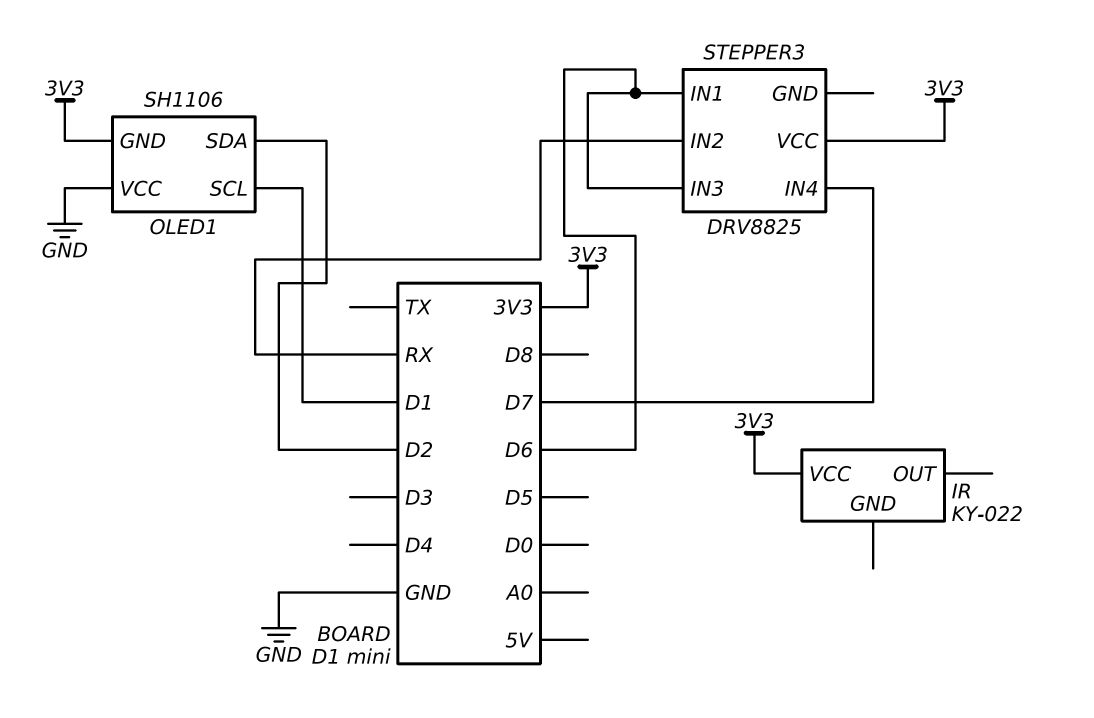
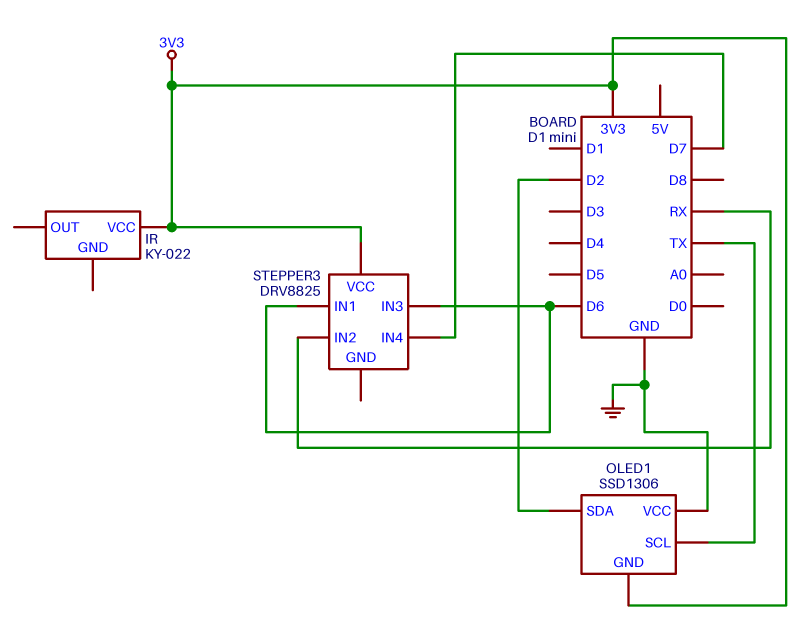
OLED1: SH1106 -> SSD1306
OLED1 pin SCL: D1 -> TX

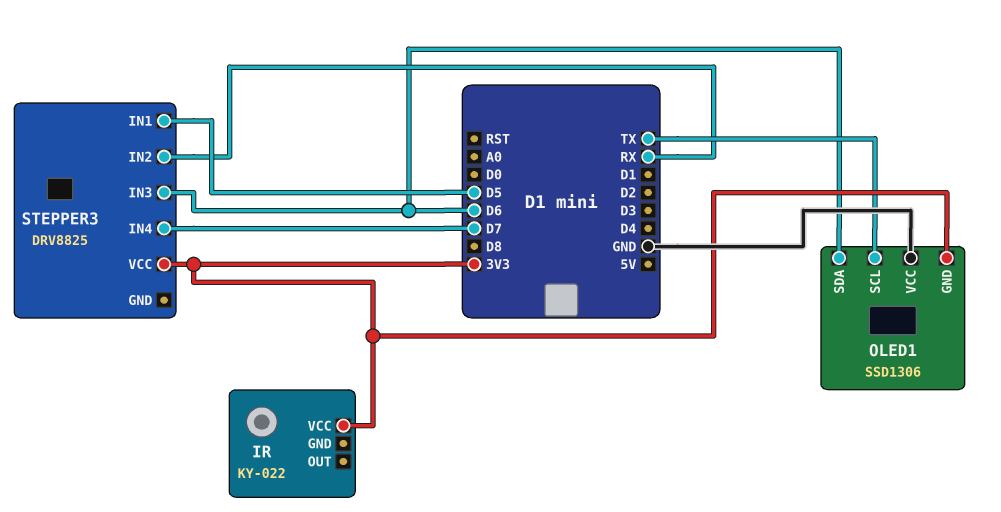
OLED1 pin SDA: D2 -> D6
STEPPER3 pin IN1: D6 -> D5

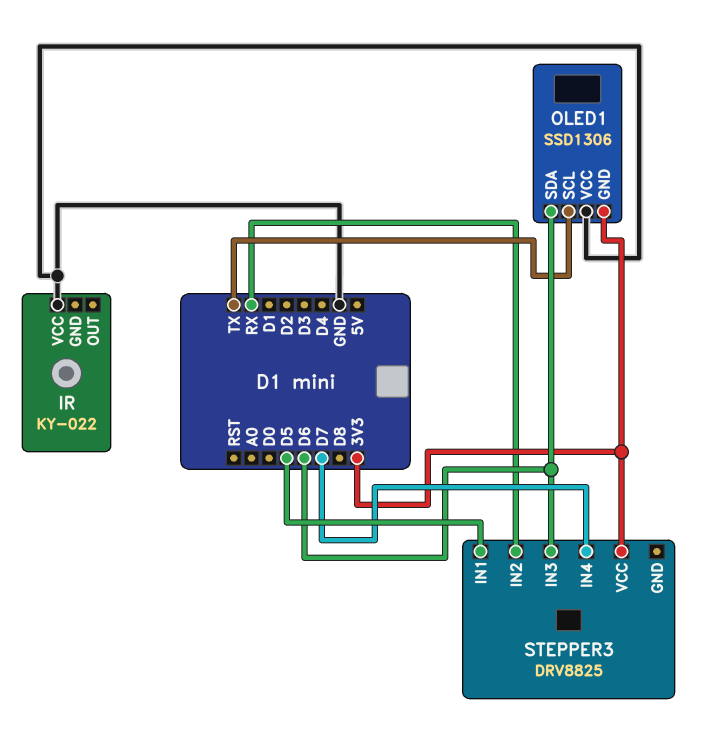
IR pin VCC: 3V3 -> GND

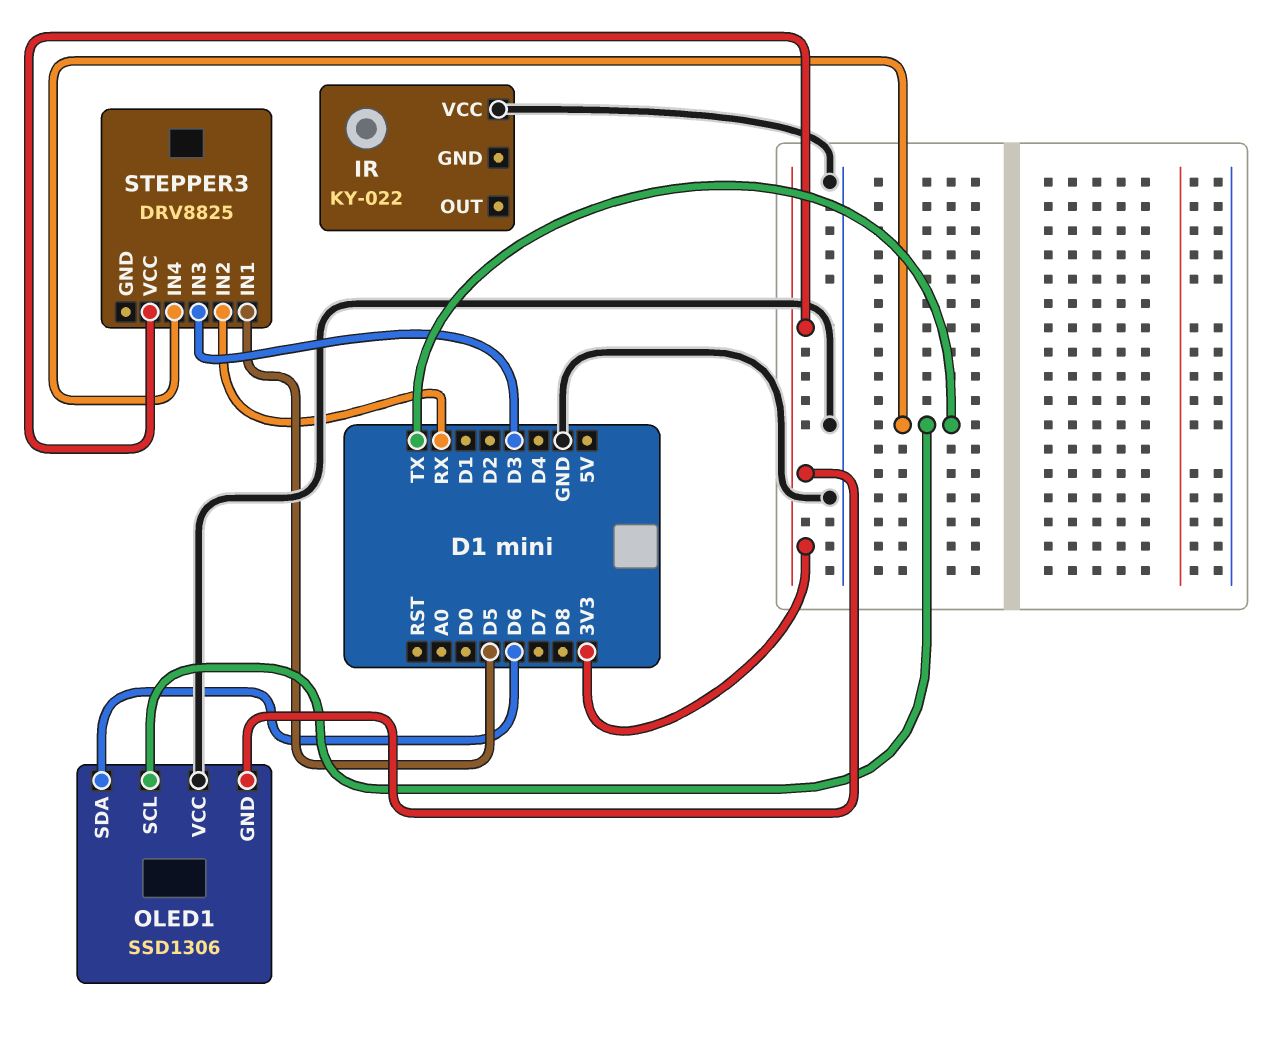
STEPPER3 pin IN3: D6 -> D3
STEPPER3 pin IN4: D7 -> TX

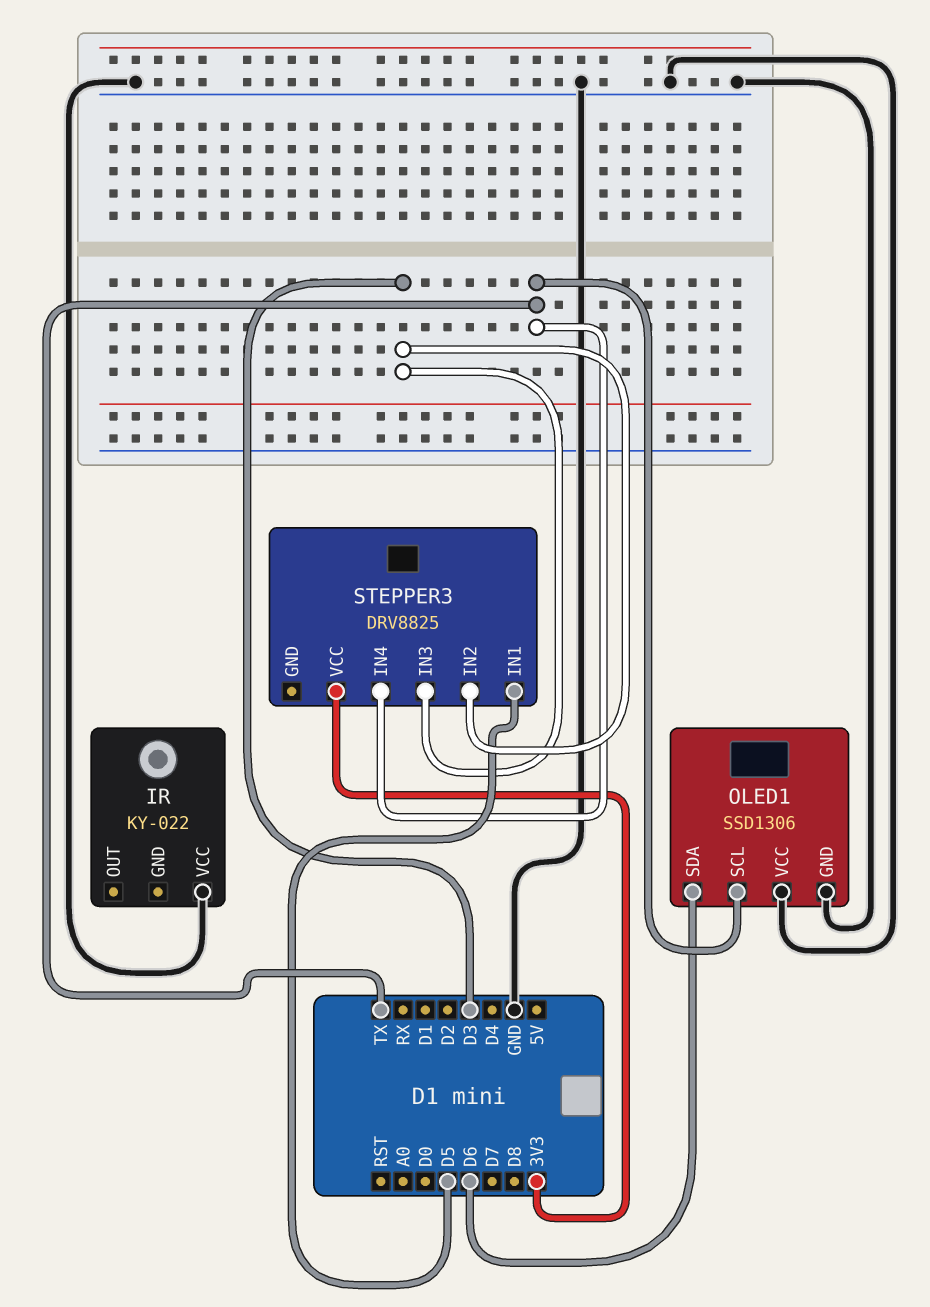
OLED1 pin GND: 3V3 -> GND
STEPPER3 pin IN2: RX -> D3

